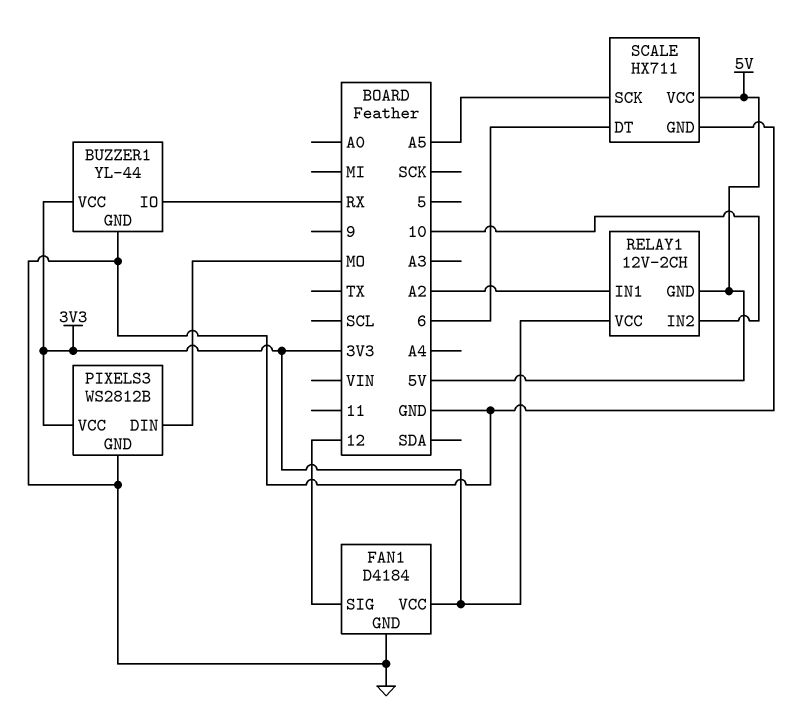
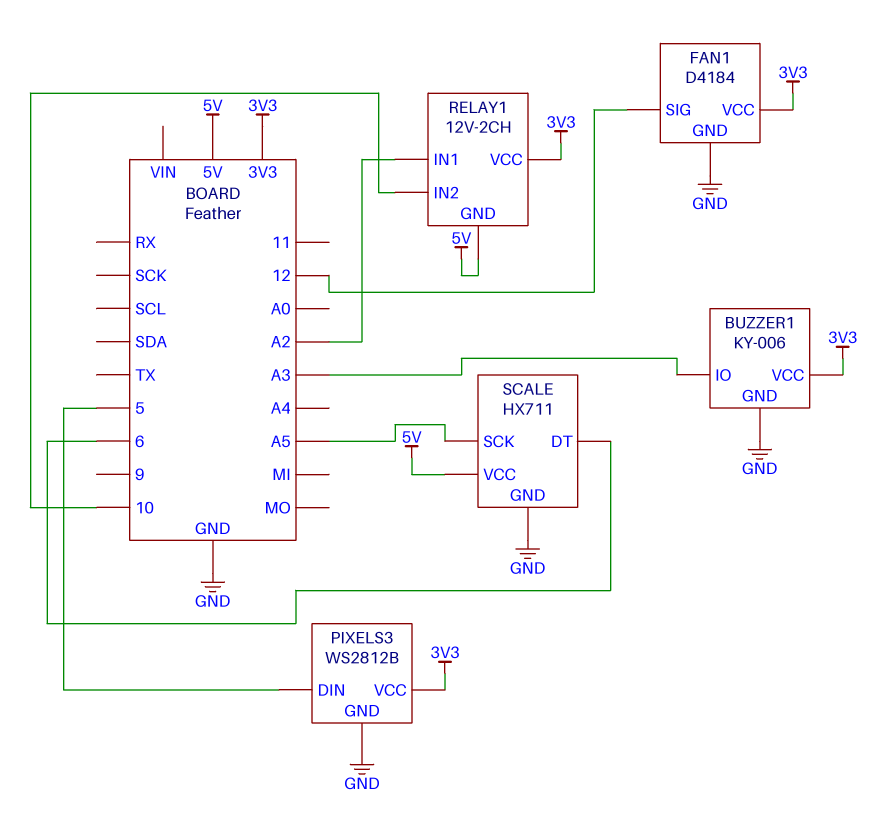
BUZZER1: YL-44 -> KY-006
BUZZER1 pin IO: RX -> A3
PIXELS3 pin DIN: MO -> 5

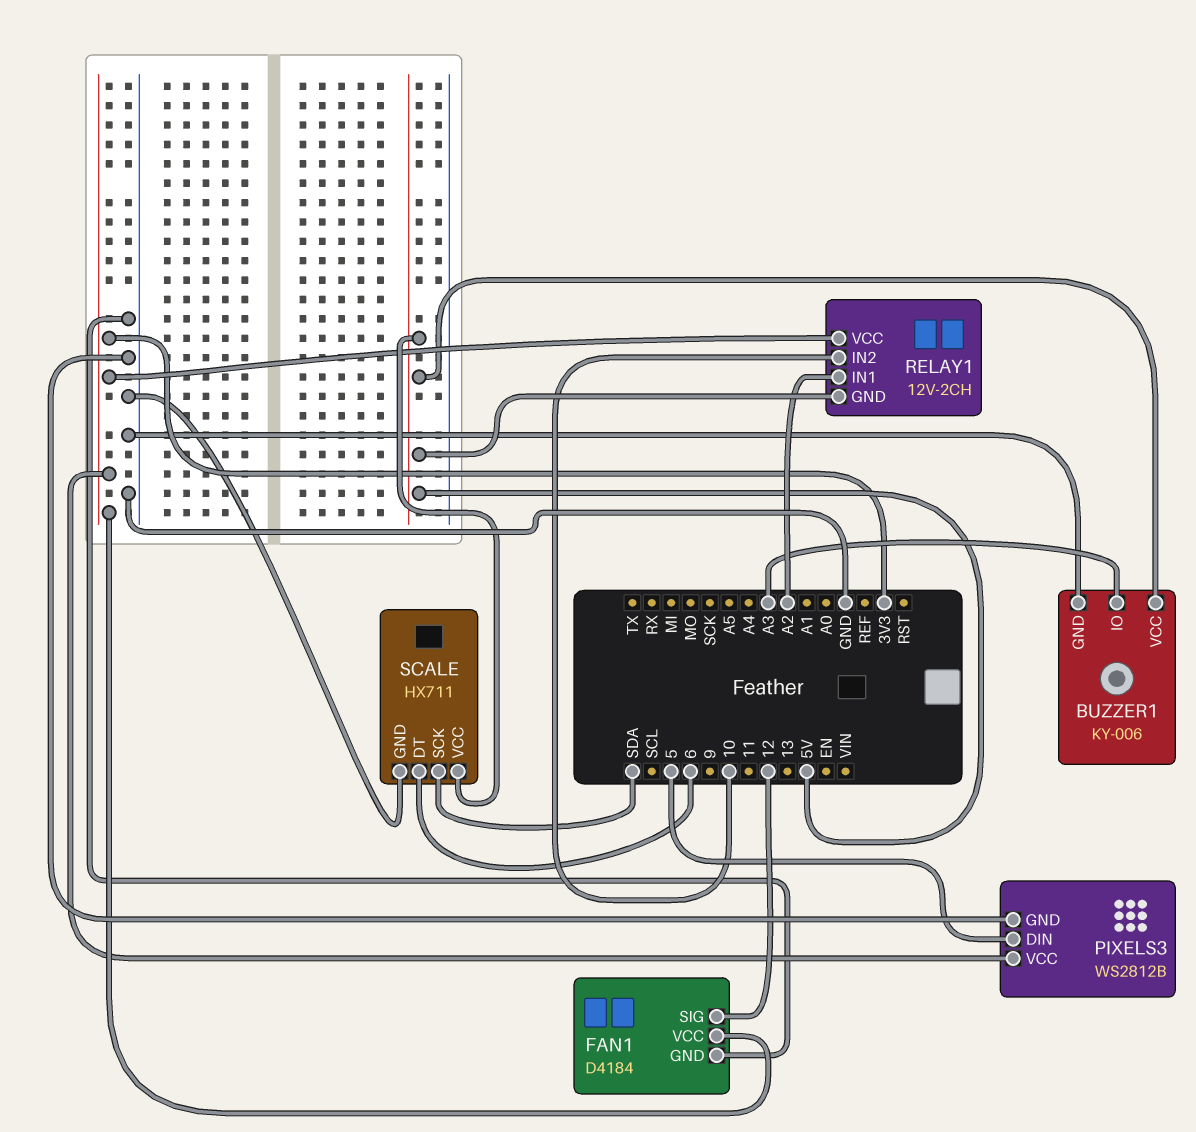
BUZZER1 pin VCC: 3V3 -> 5V
SCALE pin SCK: A5 -> SDA

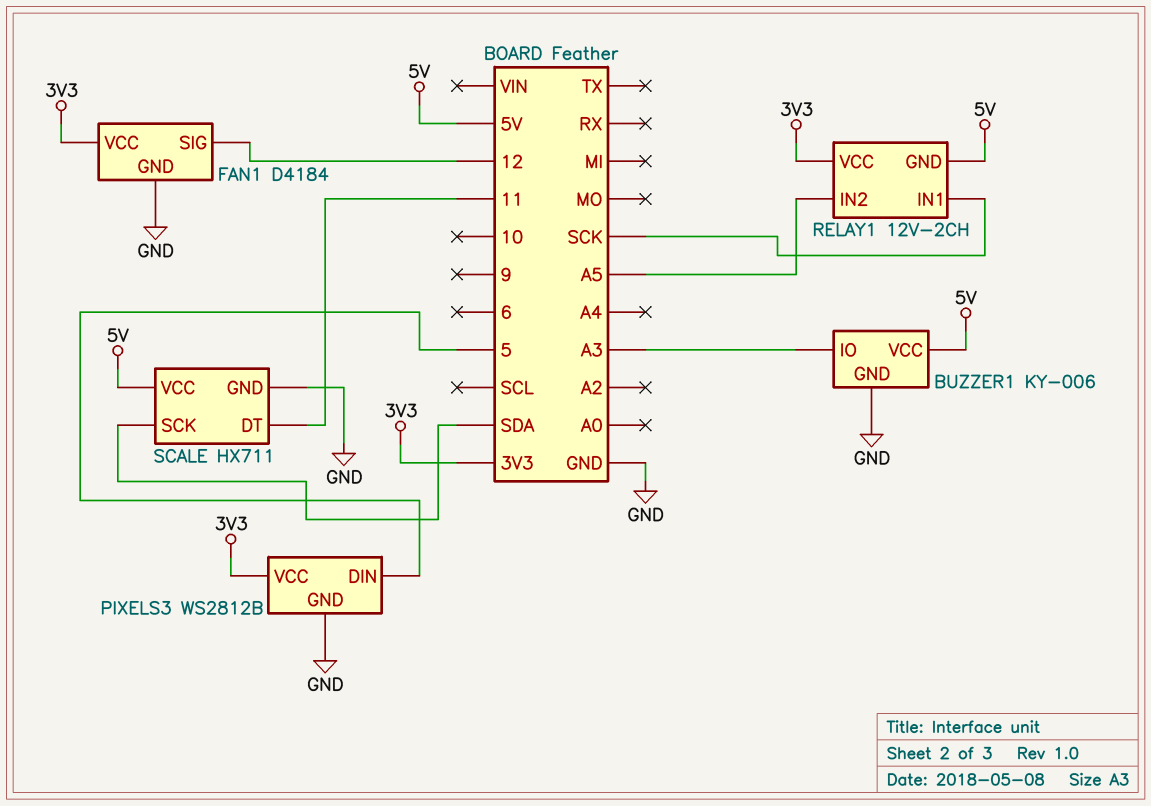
RELAY1 pin IN1: A2 -> SCK
RELAY1 pin IN2: 10 -> A5
SCALE pin DT: 6 -> 11

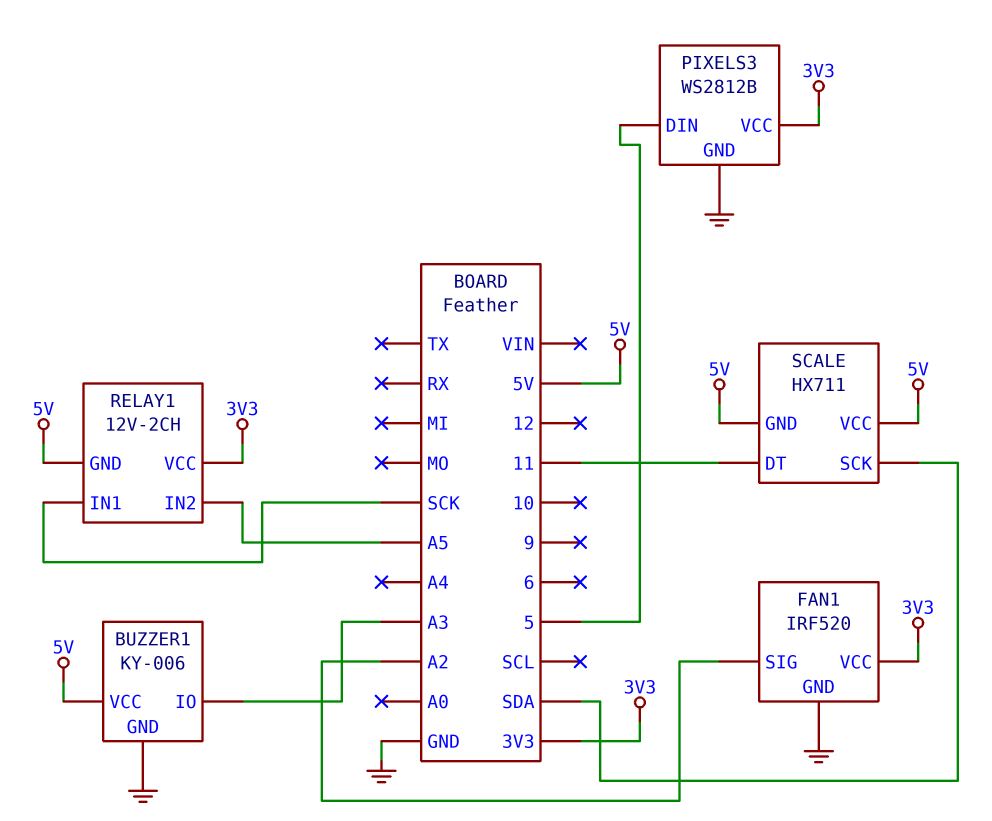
FAN1: D4184 -> IRF520
FAN1 pin SIG: 12 -> A2
SCALE pin GND: GND -> 5V

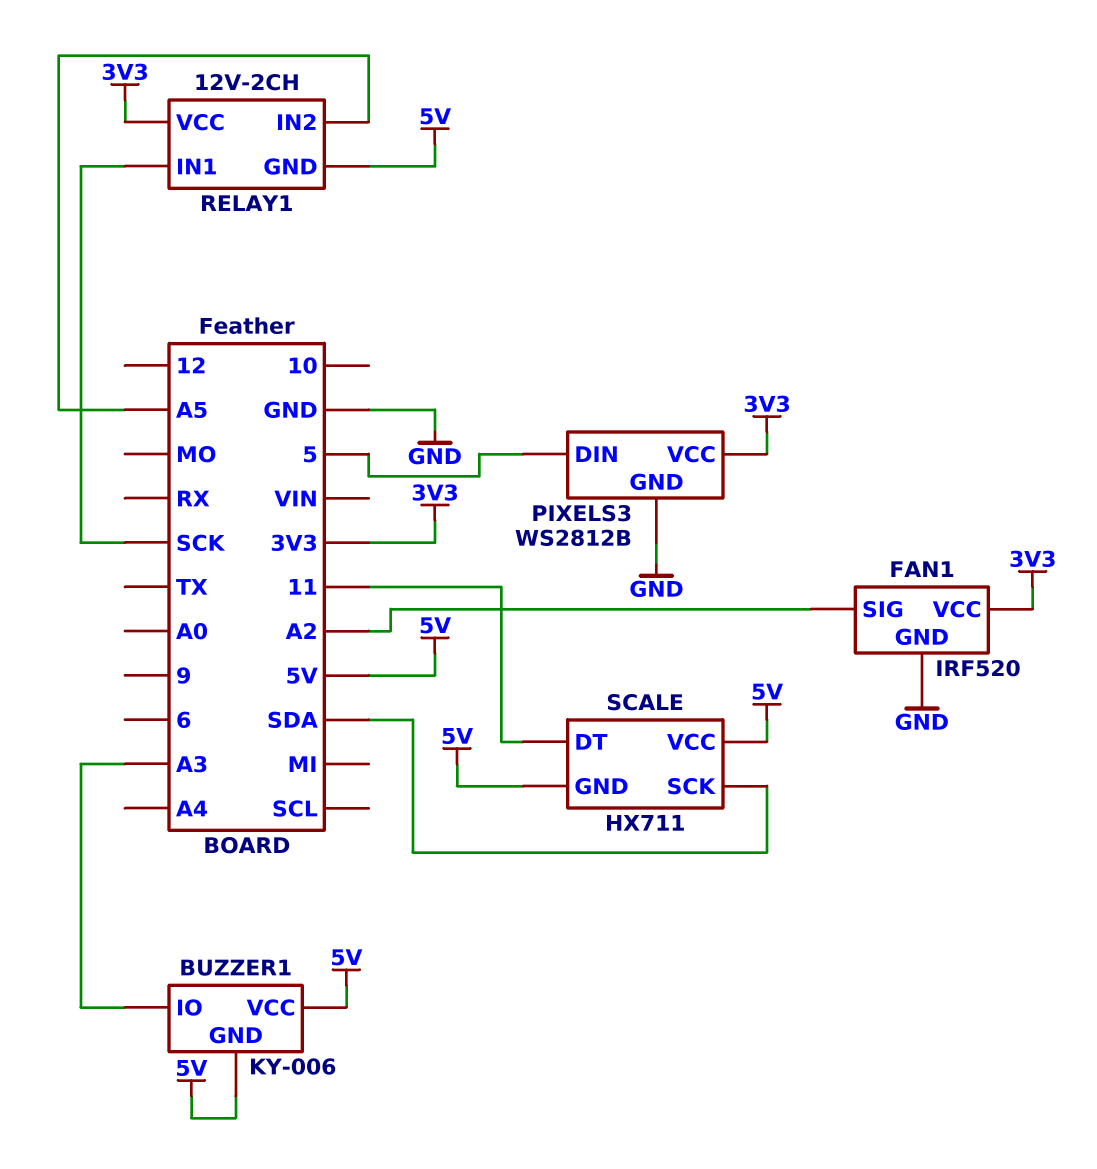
BUZZER1 pin GND: GND -> 5V

